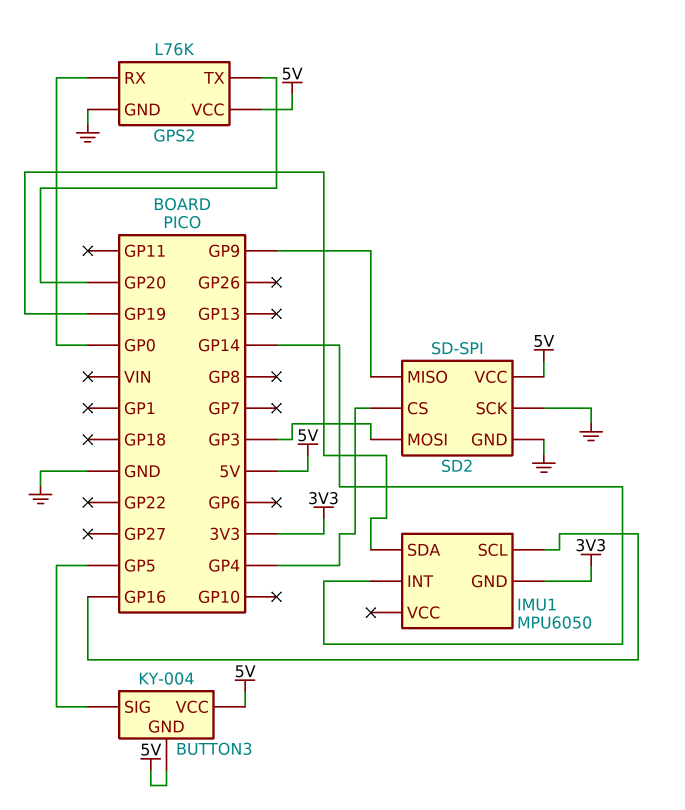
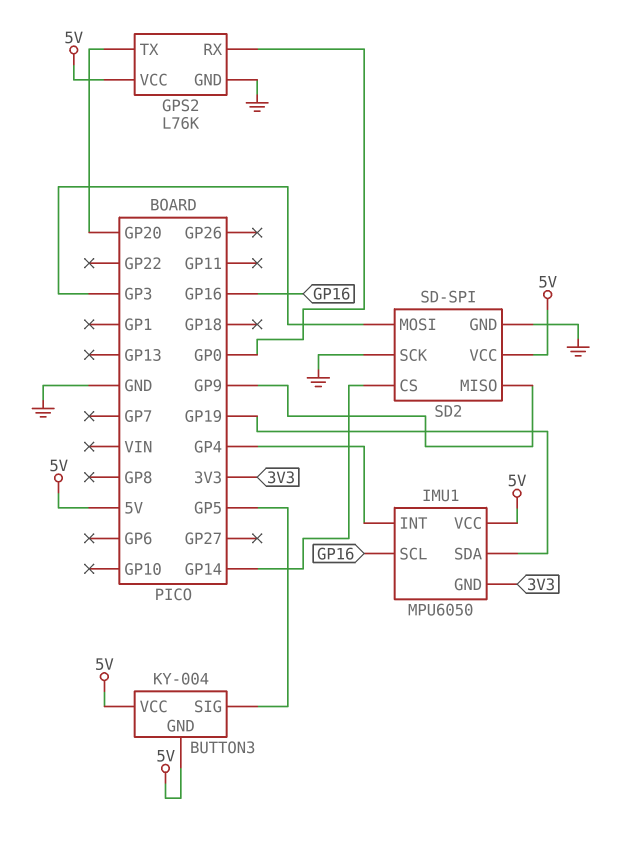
IMU1 pin INT: GP14 -> GP4
IMU1 pin VCC: none -> 5V
SD2 pin CS: GP4 -> GP14

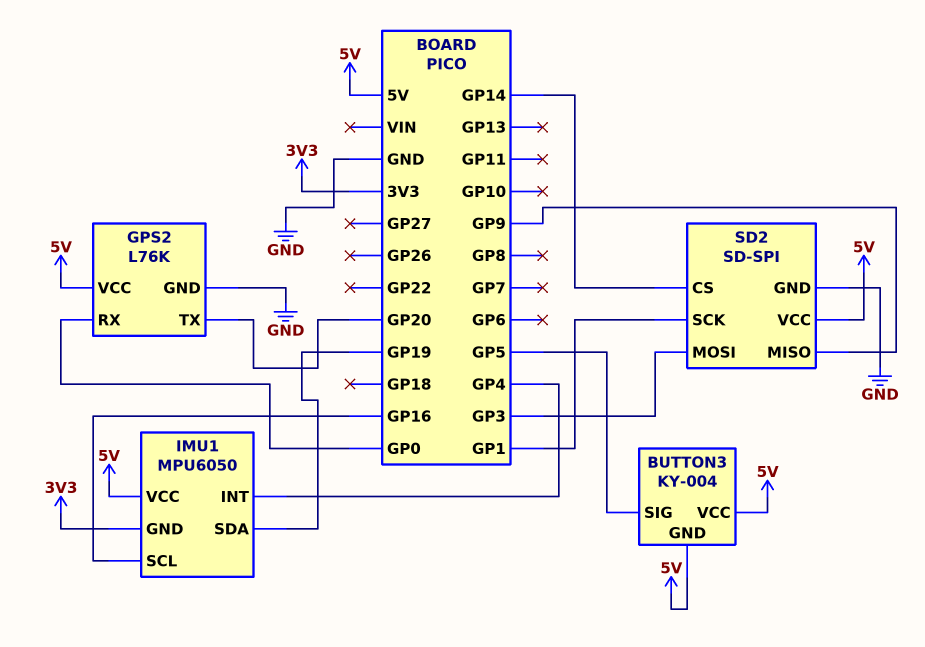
SD2 pin SCK: GND -> GP1

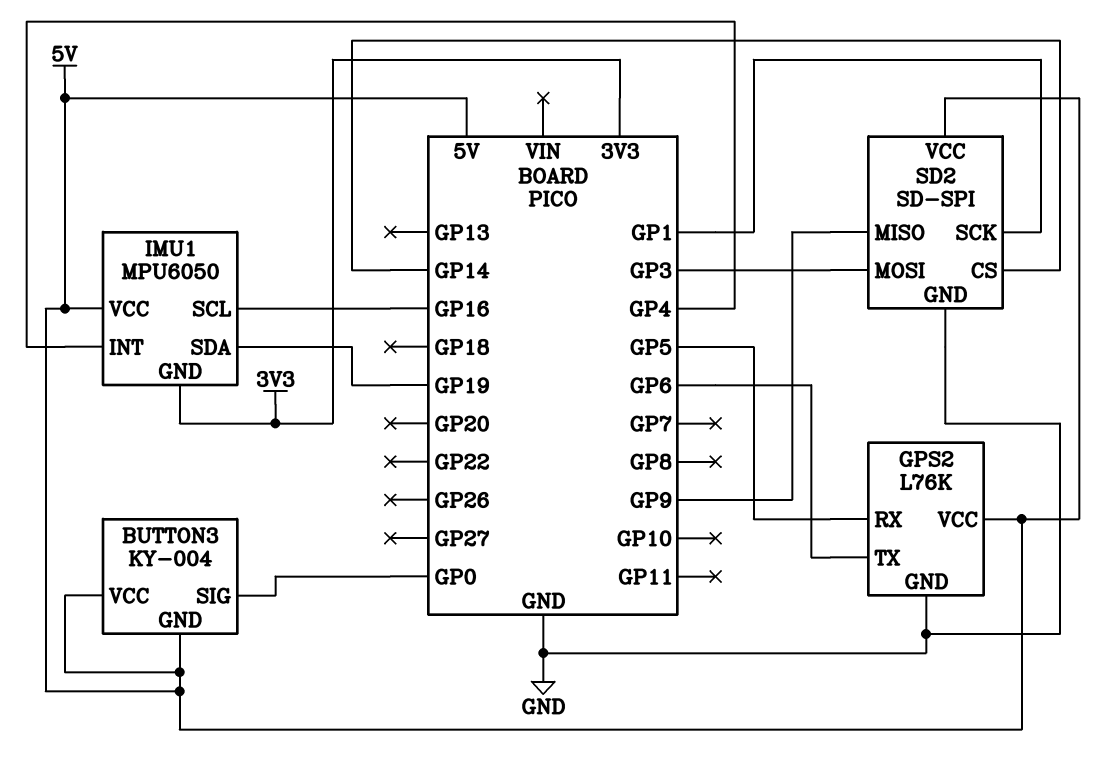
BUTTON3 pin SIG: GP5 -> GP0
GPS2 pin RX: GP0 -> GP5
GPS2 pin TX: GP20 -> GP6

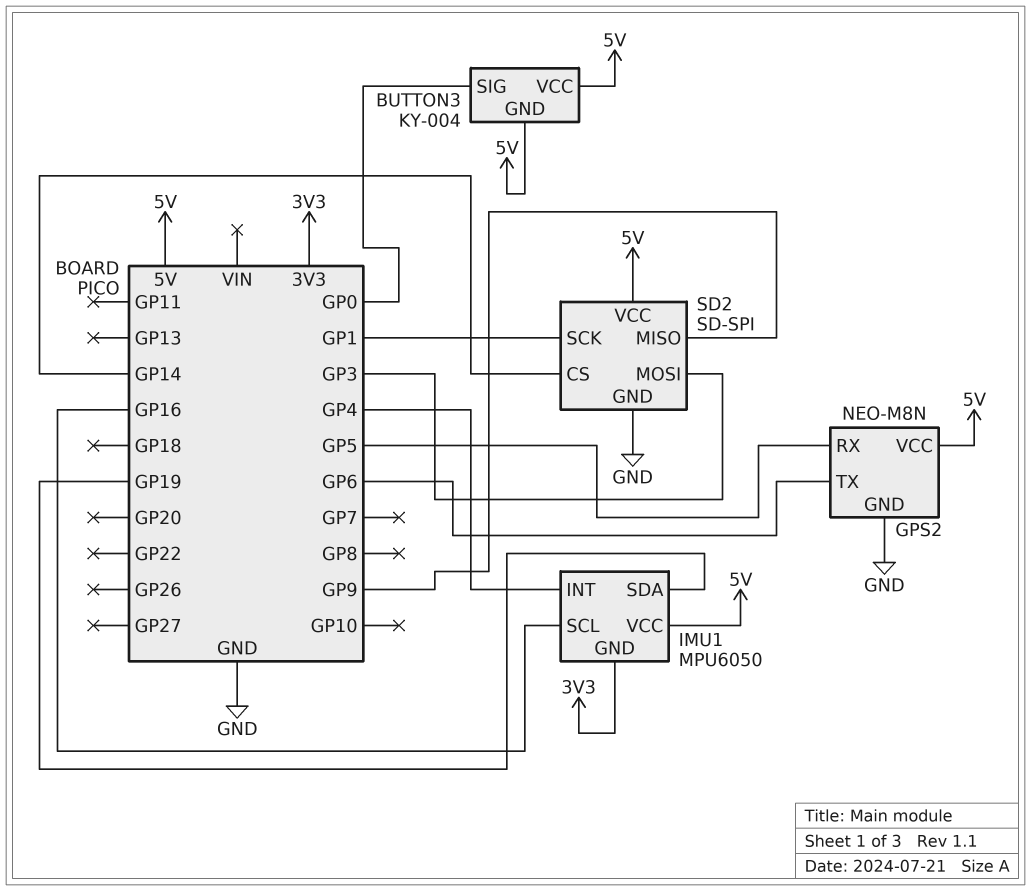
GPS2: L76K -> NEO-M8N

